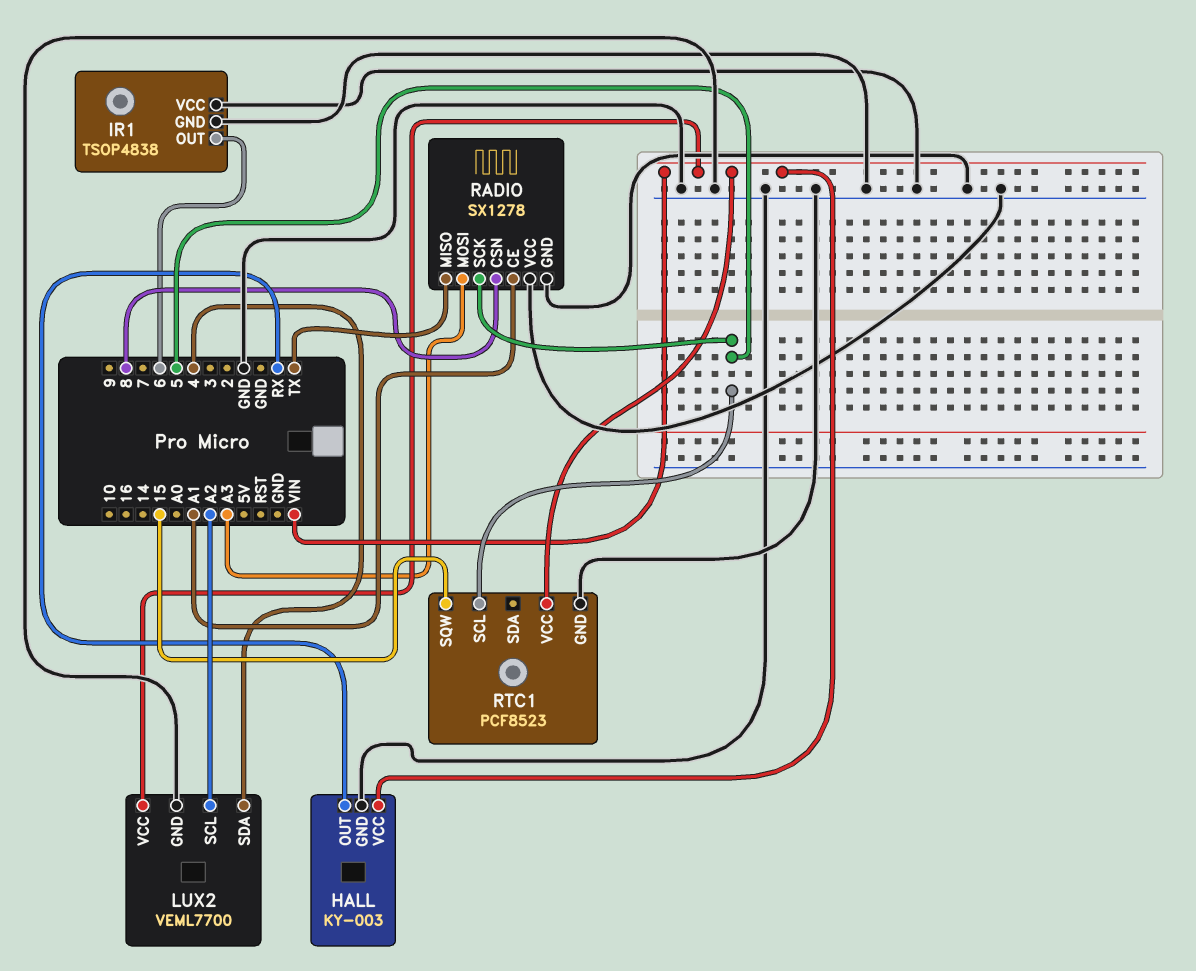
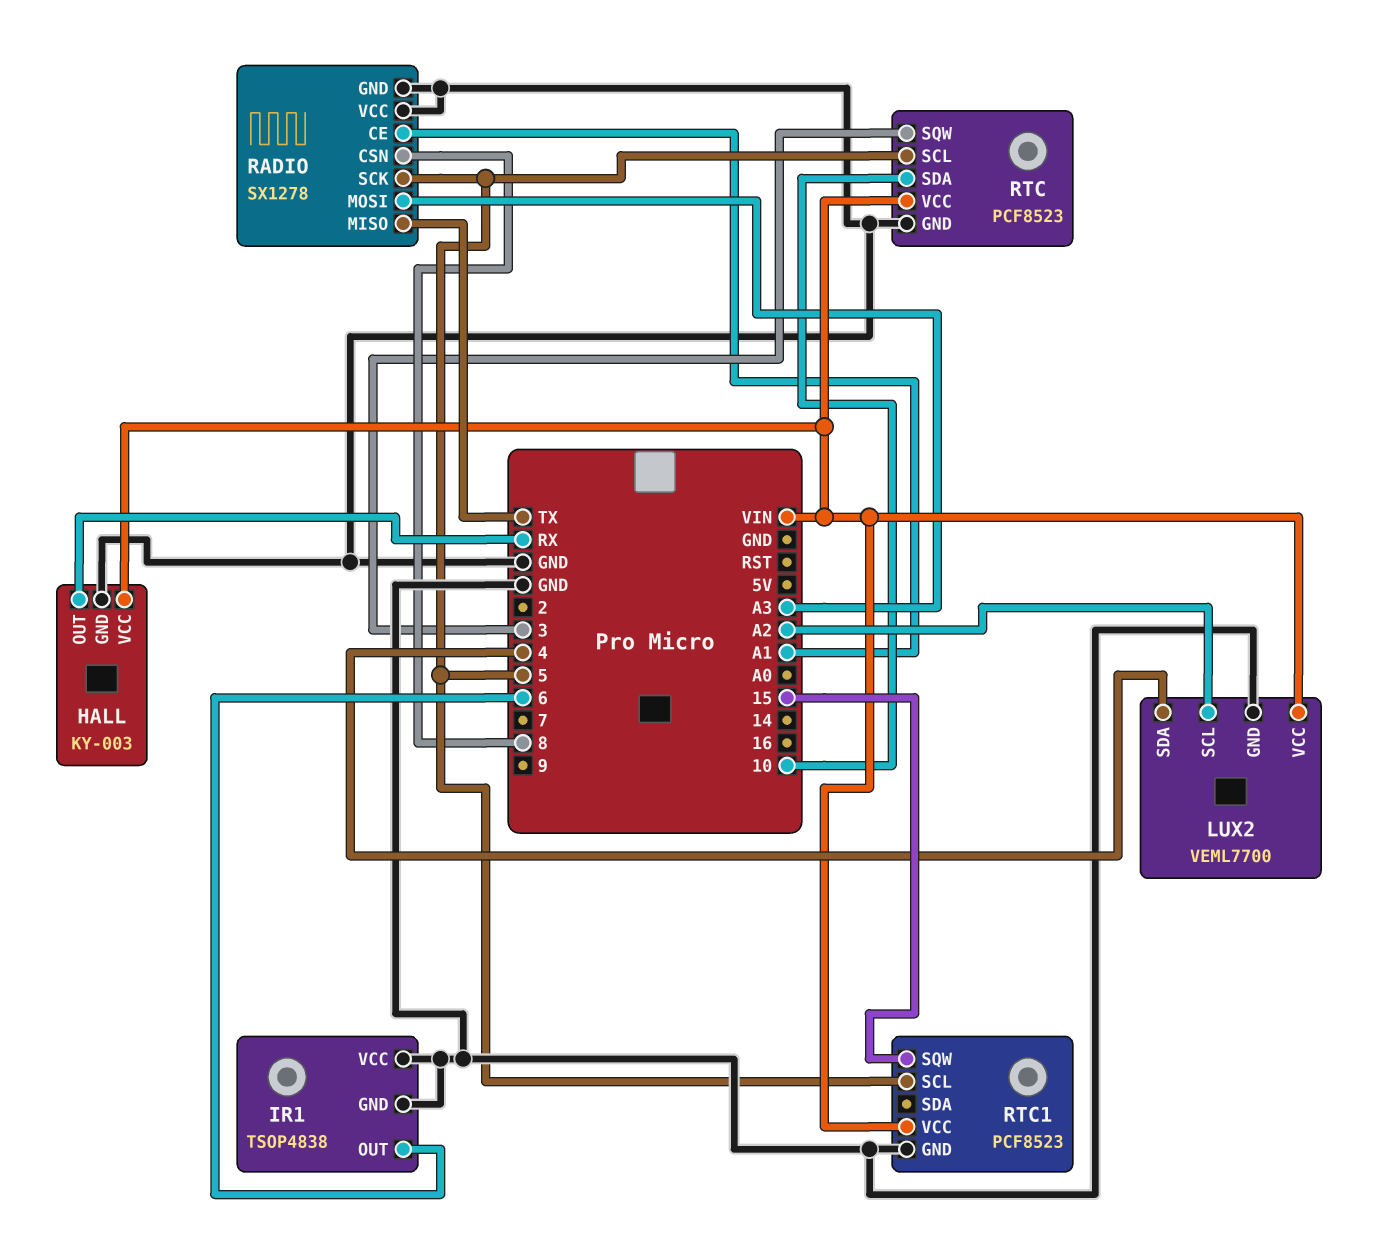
RTC: none -> PCF8523
RTC pin GND: none -> GND
RTC pin SCL: none -> 5
RTC pin SDA: none -> 10
RTC pin SQW: none -> 3
RTC pin VCC: none -> VIN

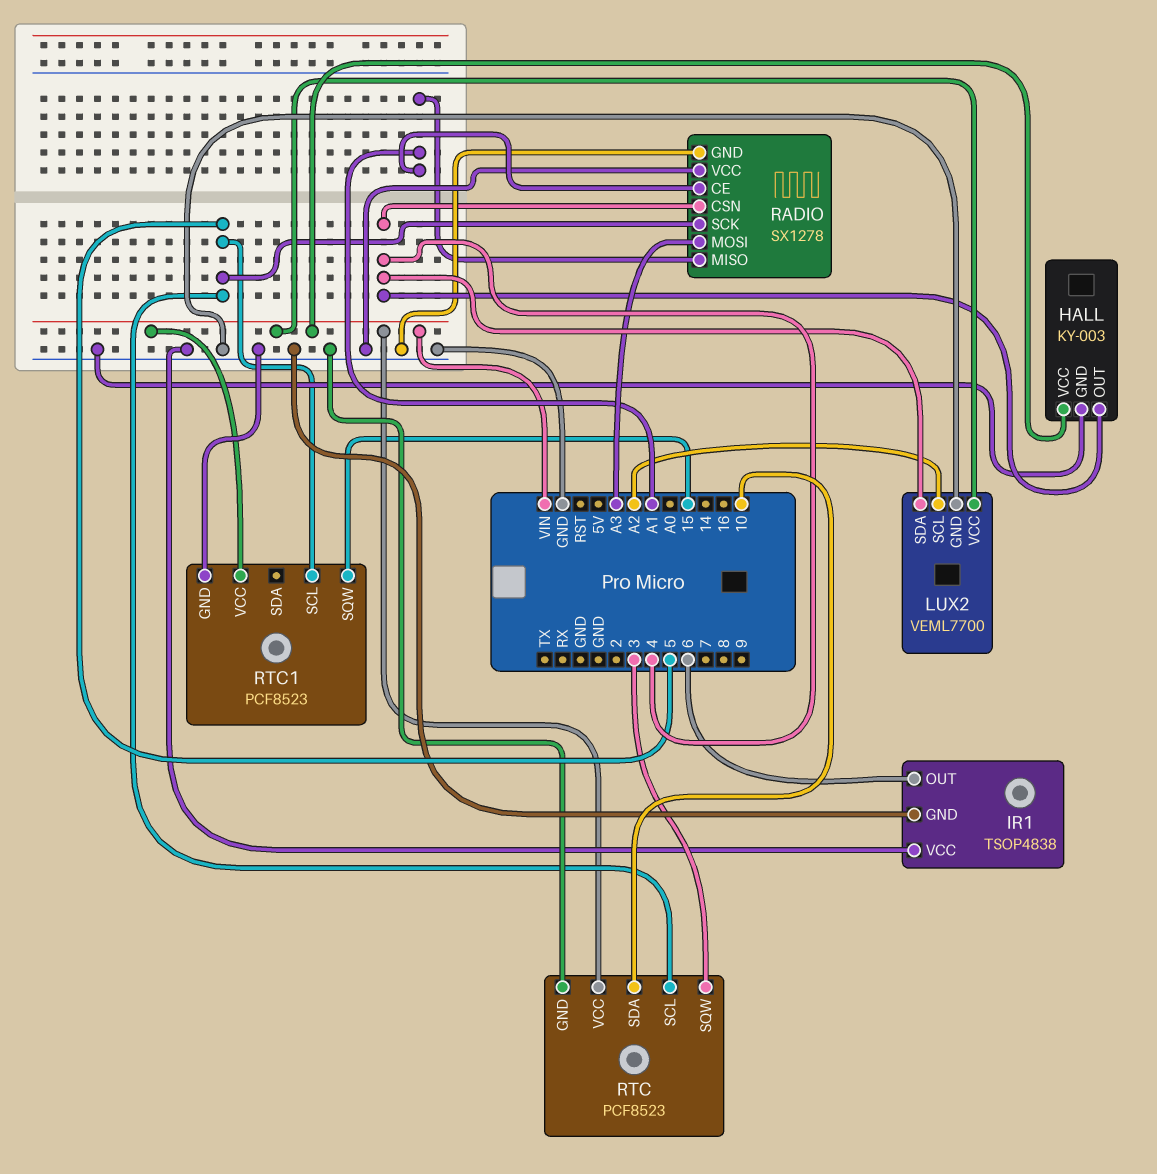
HALL pin OUT: RX -> 4
RADIO pin CSN: 8 -> 4
RADIO pin MISO: TX -> A1

